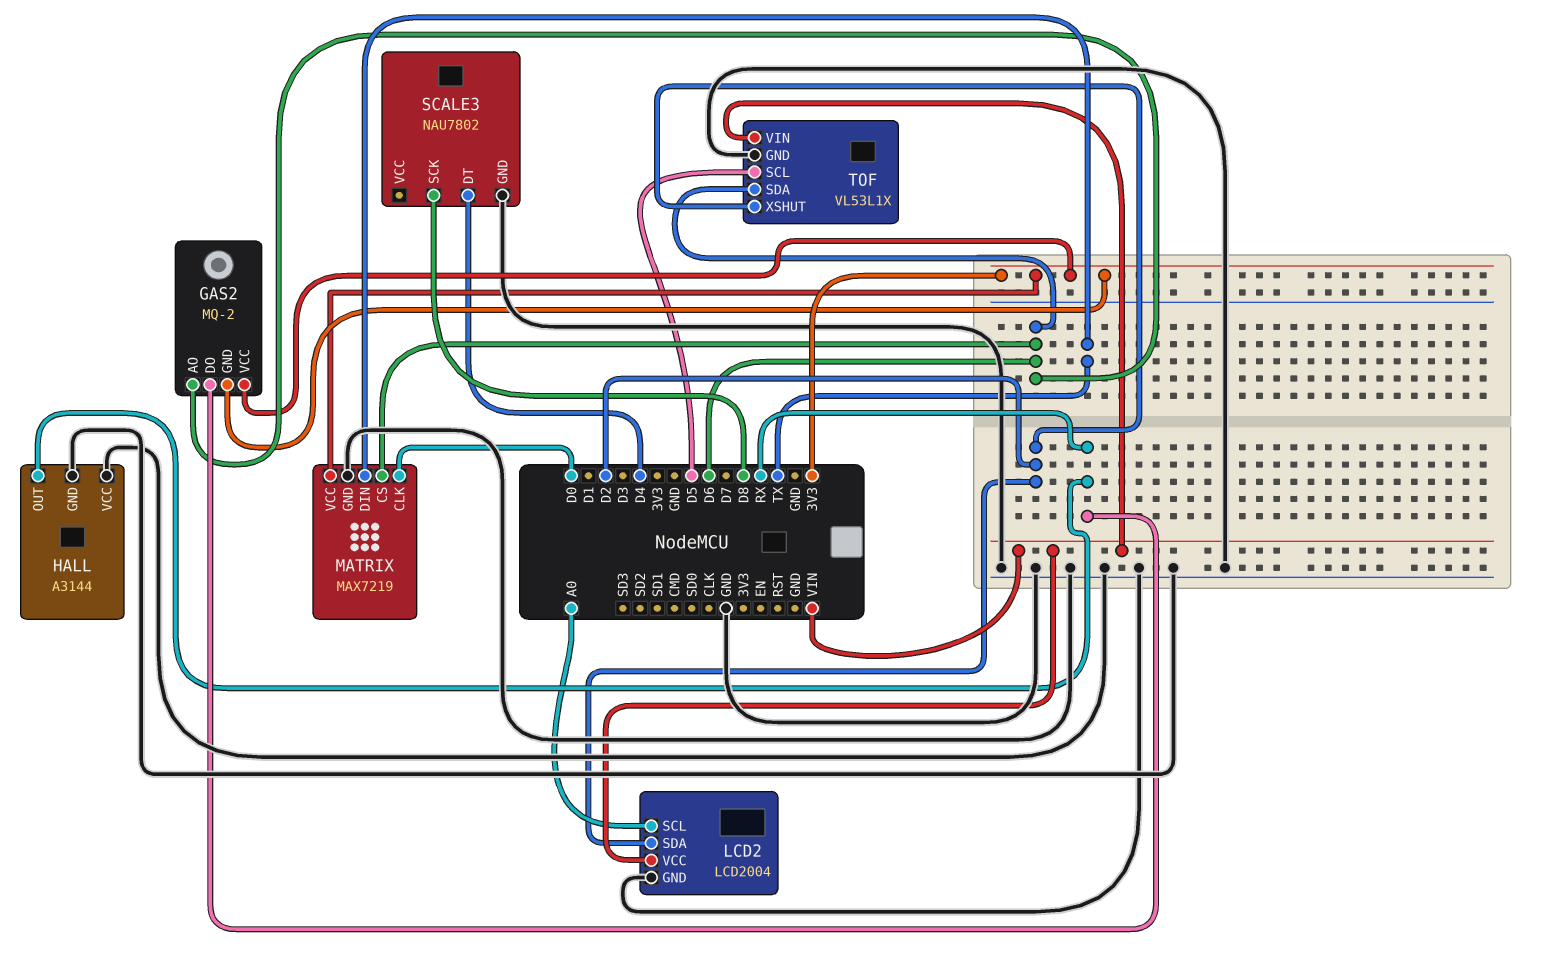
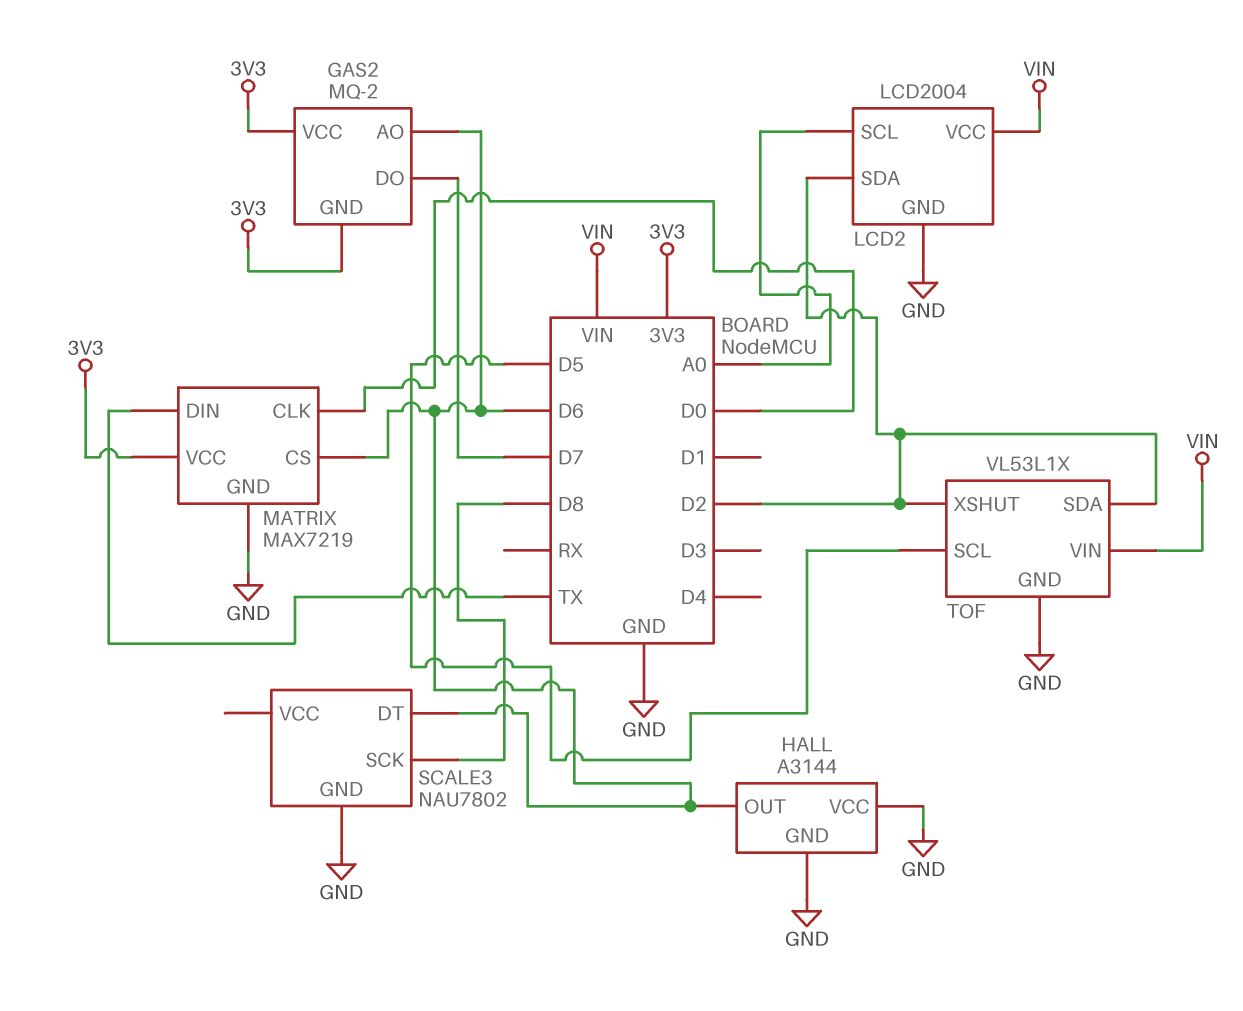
GAS2 pin DO: RX -> D7
HALL pin OUT: RX -> D6
SCALE3 pin DT: D4 -> D6
TOF pin SDA: D6 -> D2

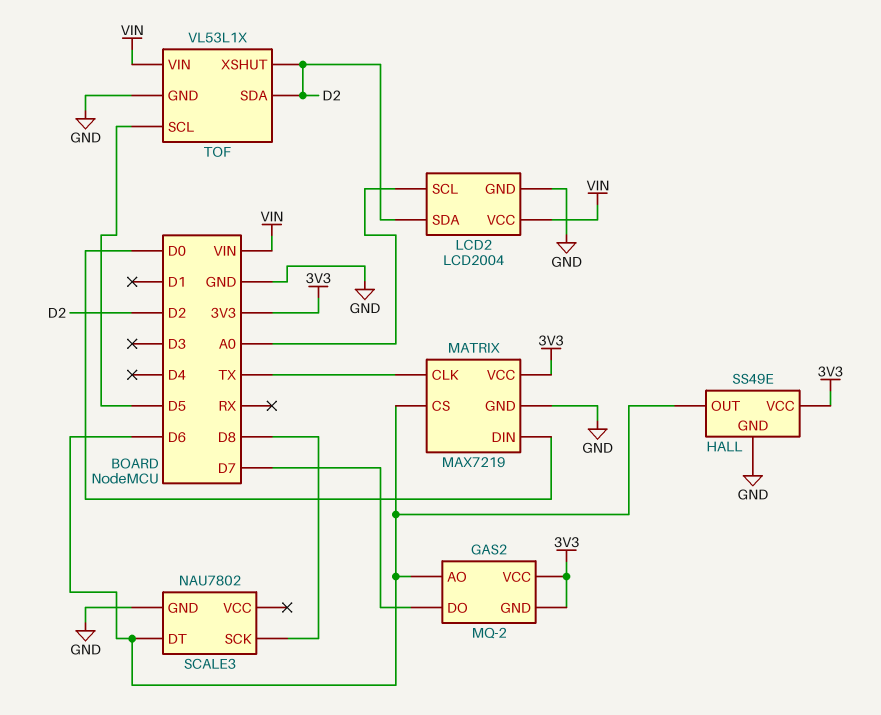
HALL: A3144 -> SS49E
HALL pin VCC: GND -> 3V3
MATRIX pin CLK: D0 -> TX
MATRIX pin DIN: TX -> D0

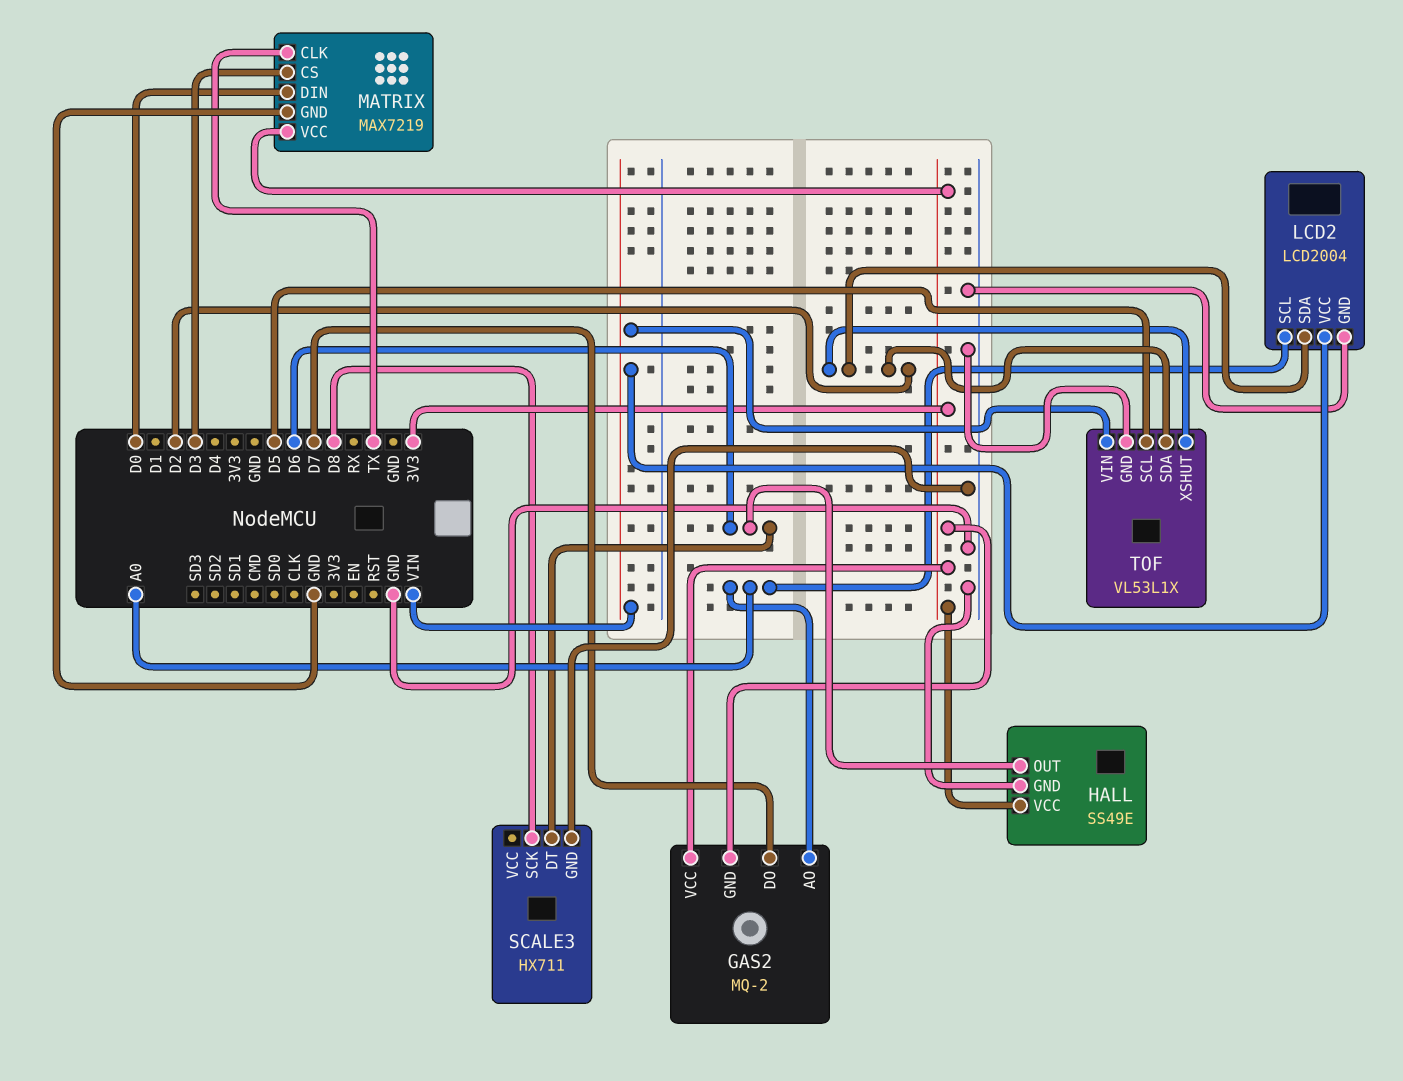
GAS2 pin AO: D6 -> A0
MATRIX pin CS: D6 -> D3
SCALE3: NAU7802 -> HX711

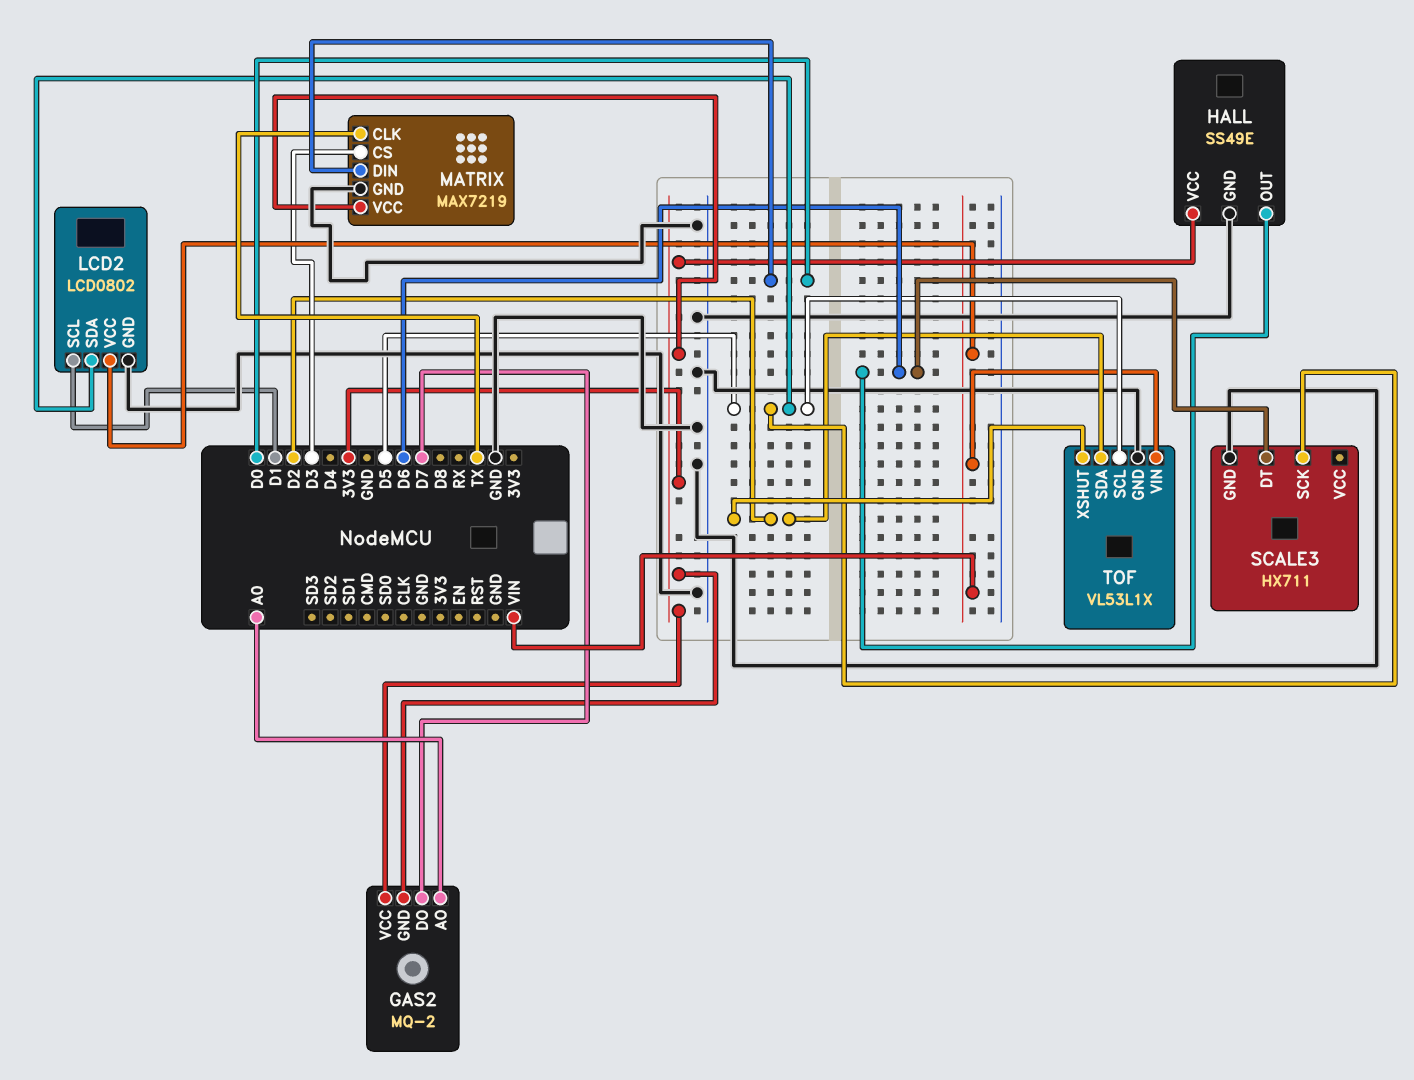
LCD2: LCD2004 -> LCD0802
LCD2 pin SCL: A0 -> D1
LCD2 pin SDA: D2 -> D5
SCALE3 pin SCK: D8 -> D5

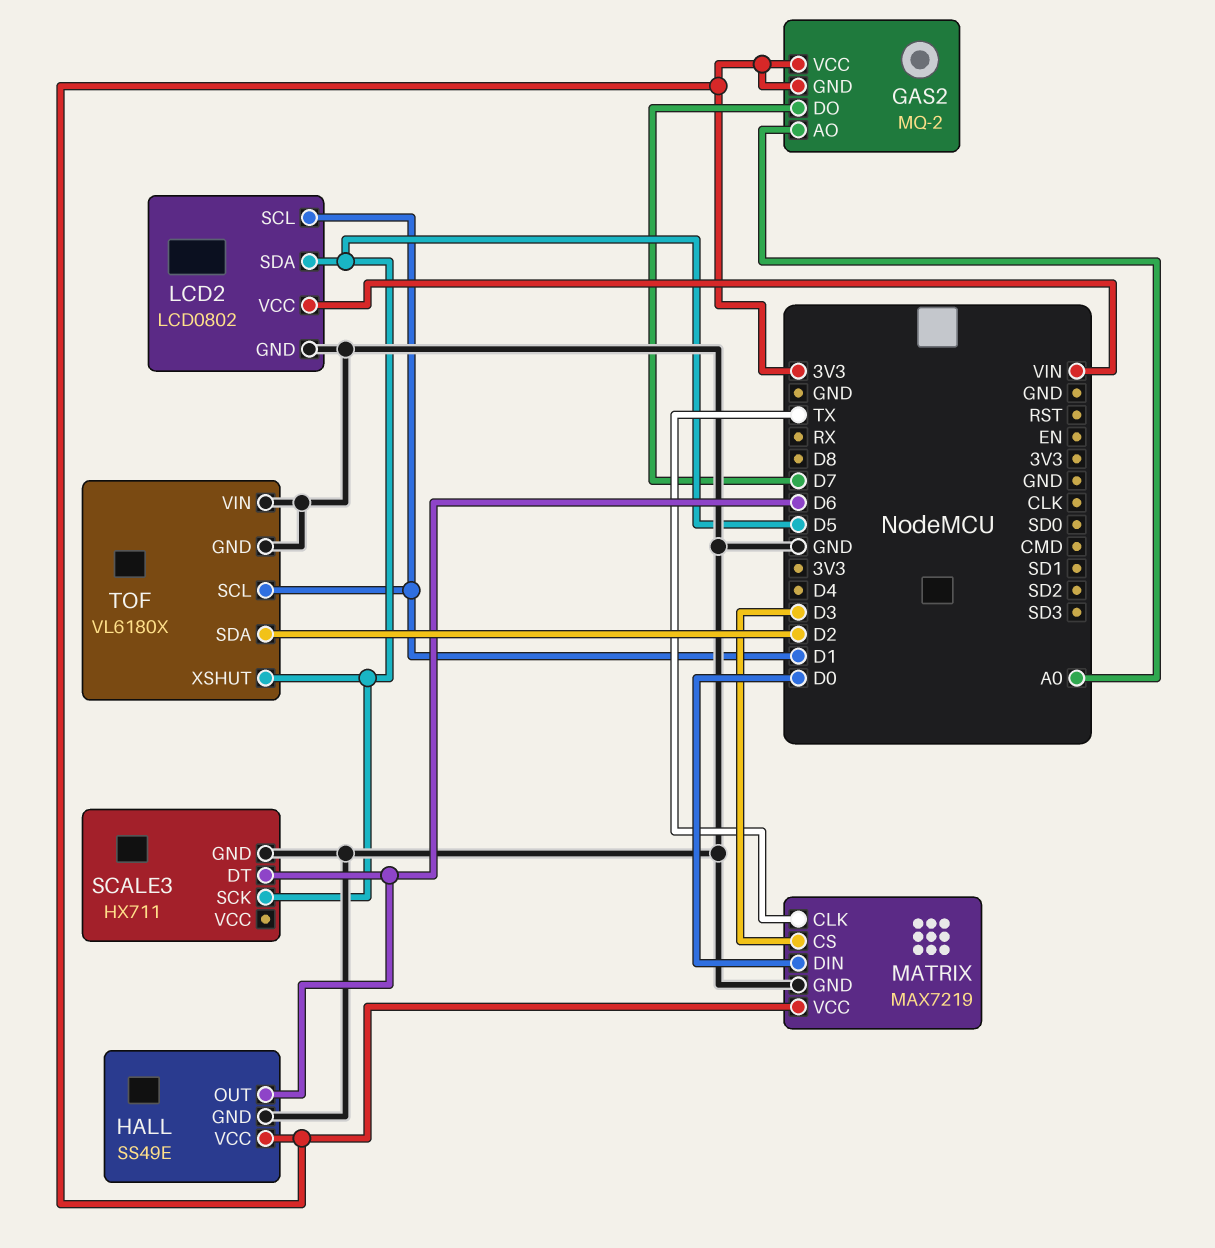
TOF: VL53L1X -> VL6180X
TOF pin SCL: D5 -> D1
TOF pin VIN: VIN -> GND
TOF pin XSHUT: D2 -> D5

